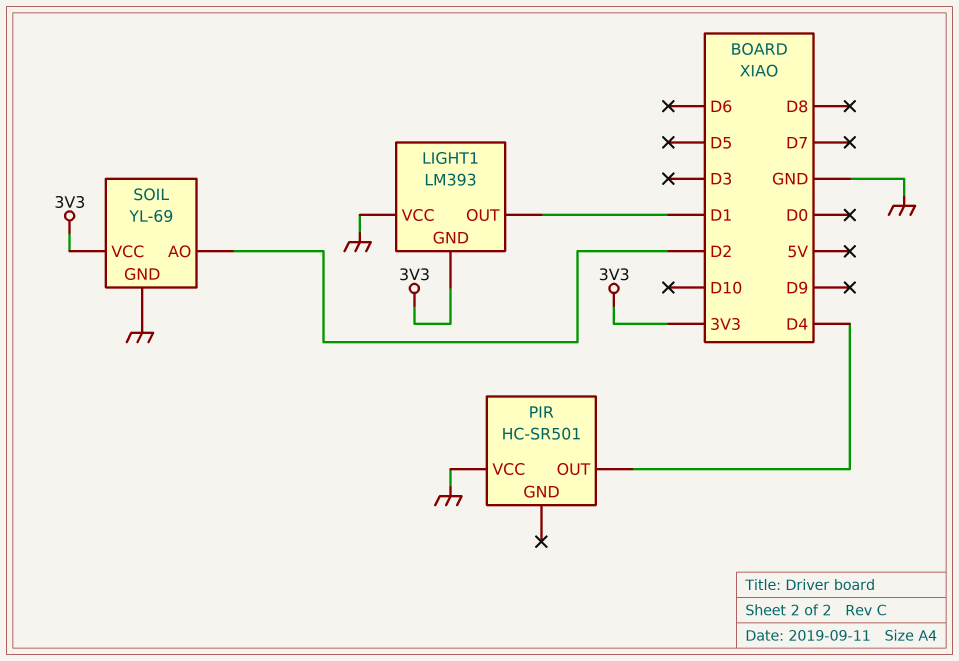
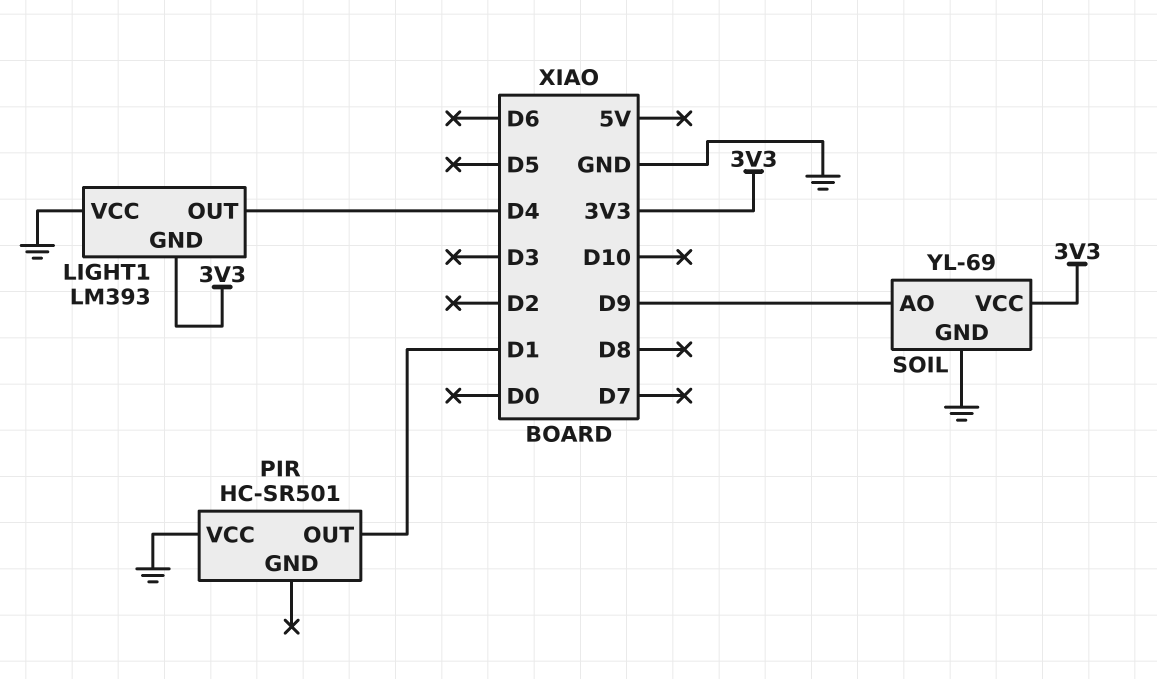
LIGHT1 pin OUT: D1 -> D4
PIR pin OUT: D4 -> D1
SOIL pin AO: D2 -> D9

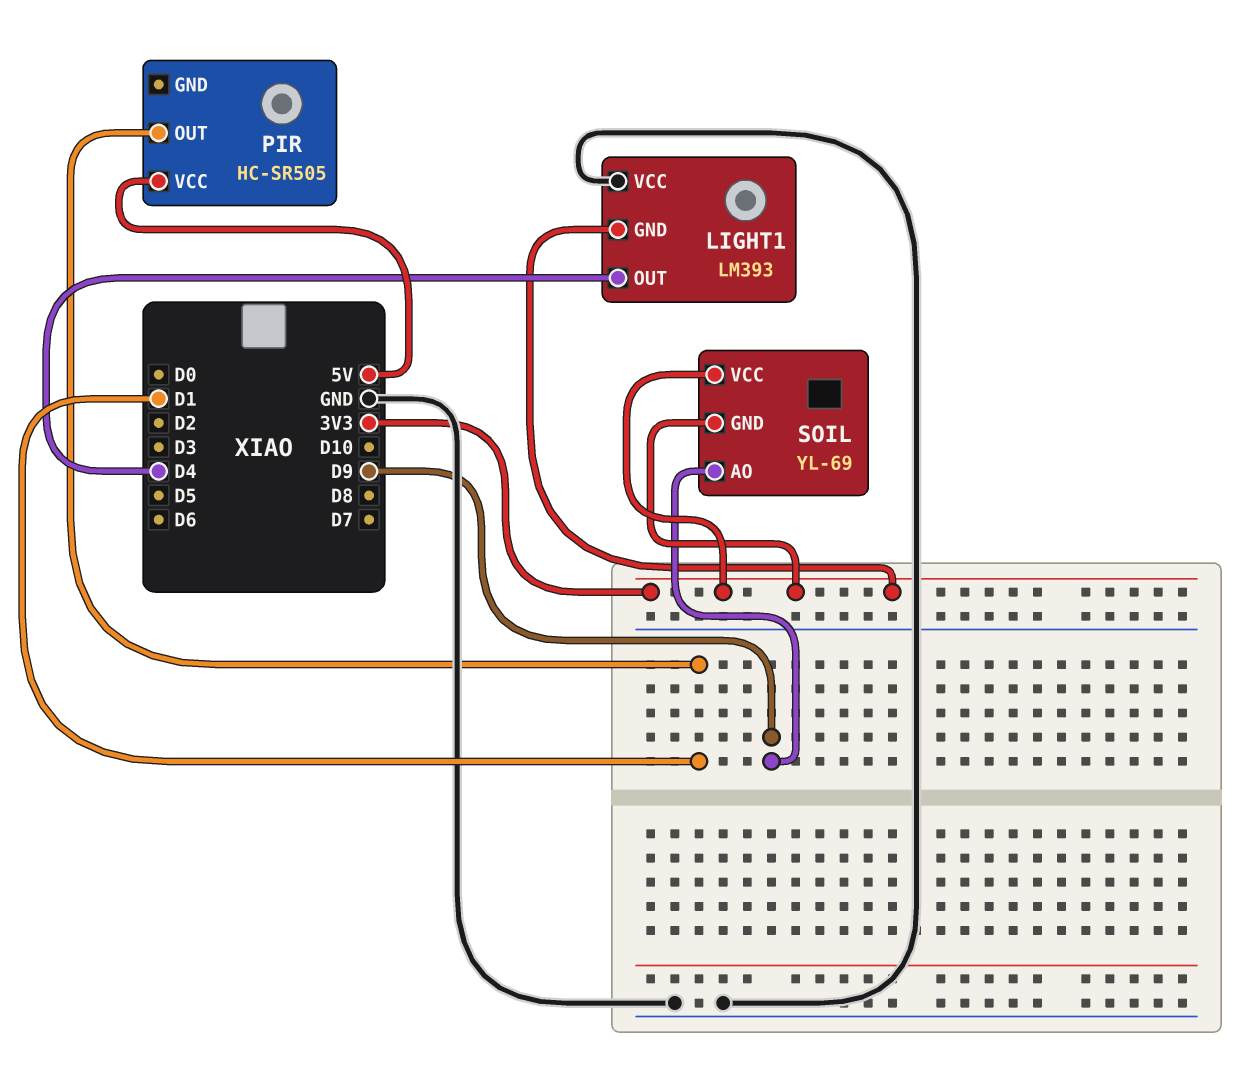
PIR: HC-SR501 -> HC-SR505
PIR pin VCC: GND -> 5V
SOIL pin GND: GND -> 3V3

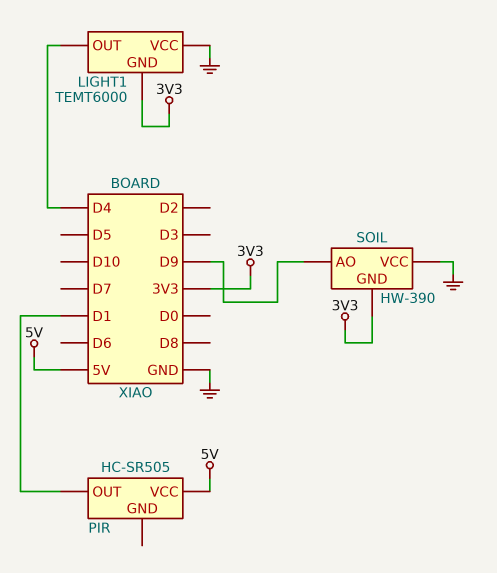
LIGHT1: LM393 -> TEMT6000
SOIL: YL-69 -> HW-390
SOIL pin VCC: 3V3 -> GND

